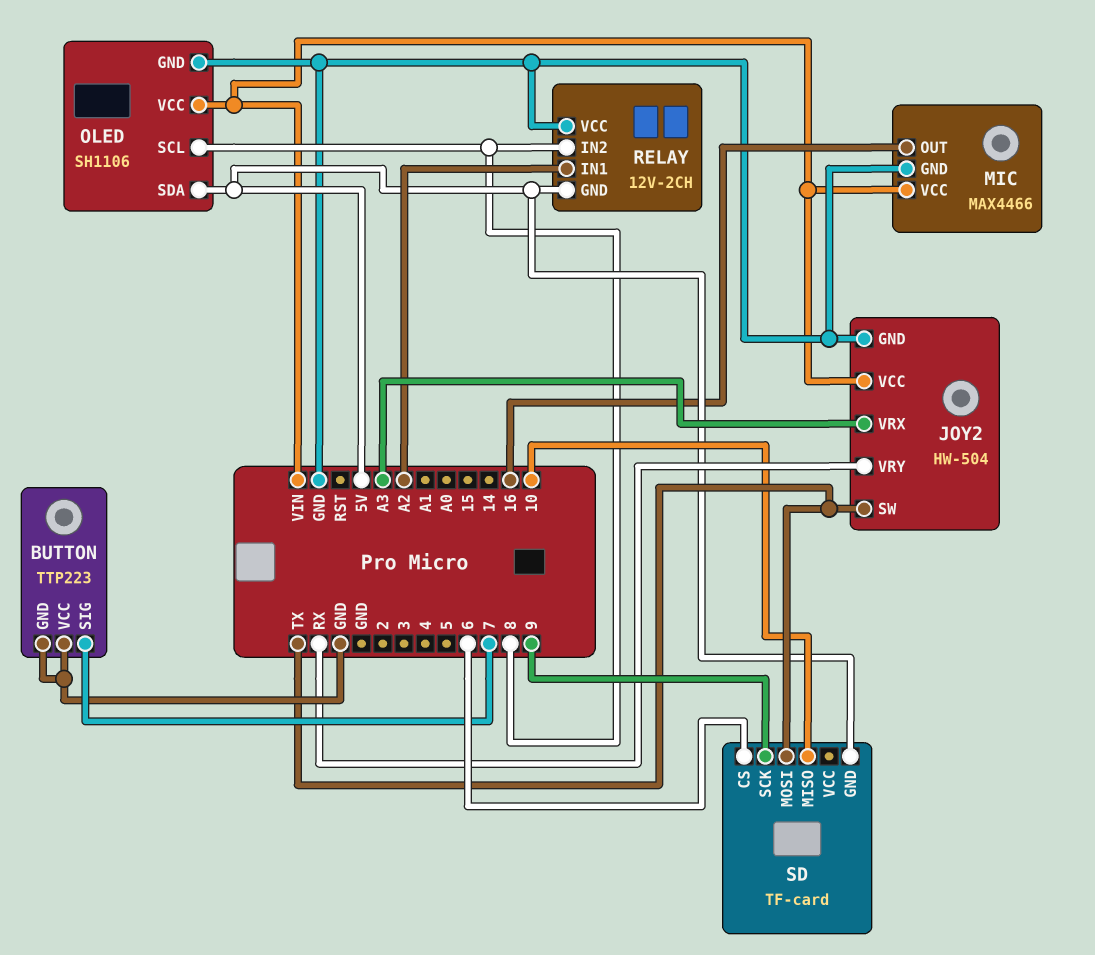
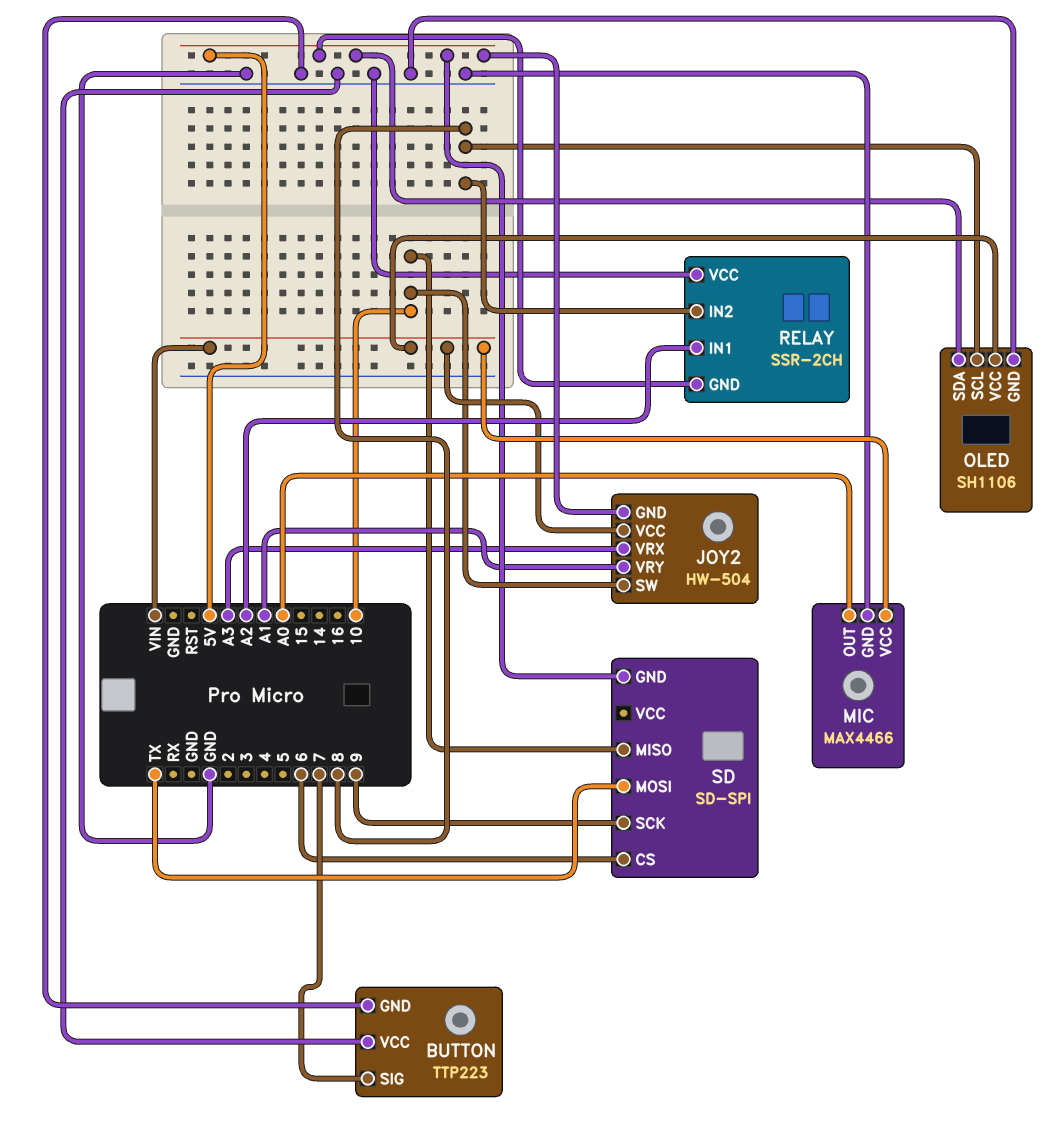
JOY2 pin GND: GND -> 5V
JOY2 pin SW: TX -> 10
JOY2 pin VRY: RX -> A1
MIC pin OUT: 16 -> A0
RELAY: 12V-2CH -> SSR-2CH
SD: TF-card -> SD-SPI

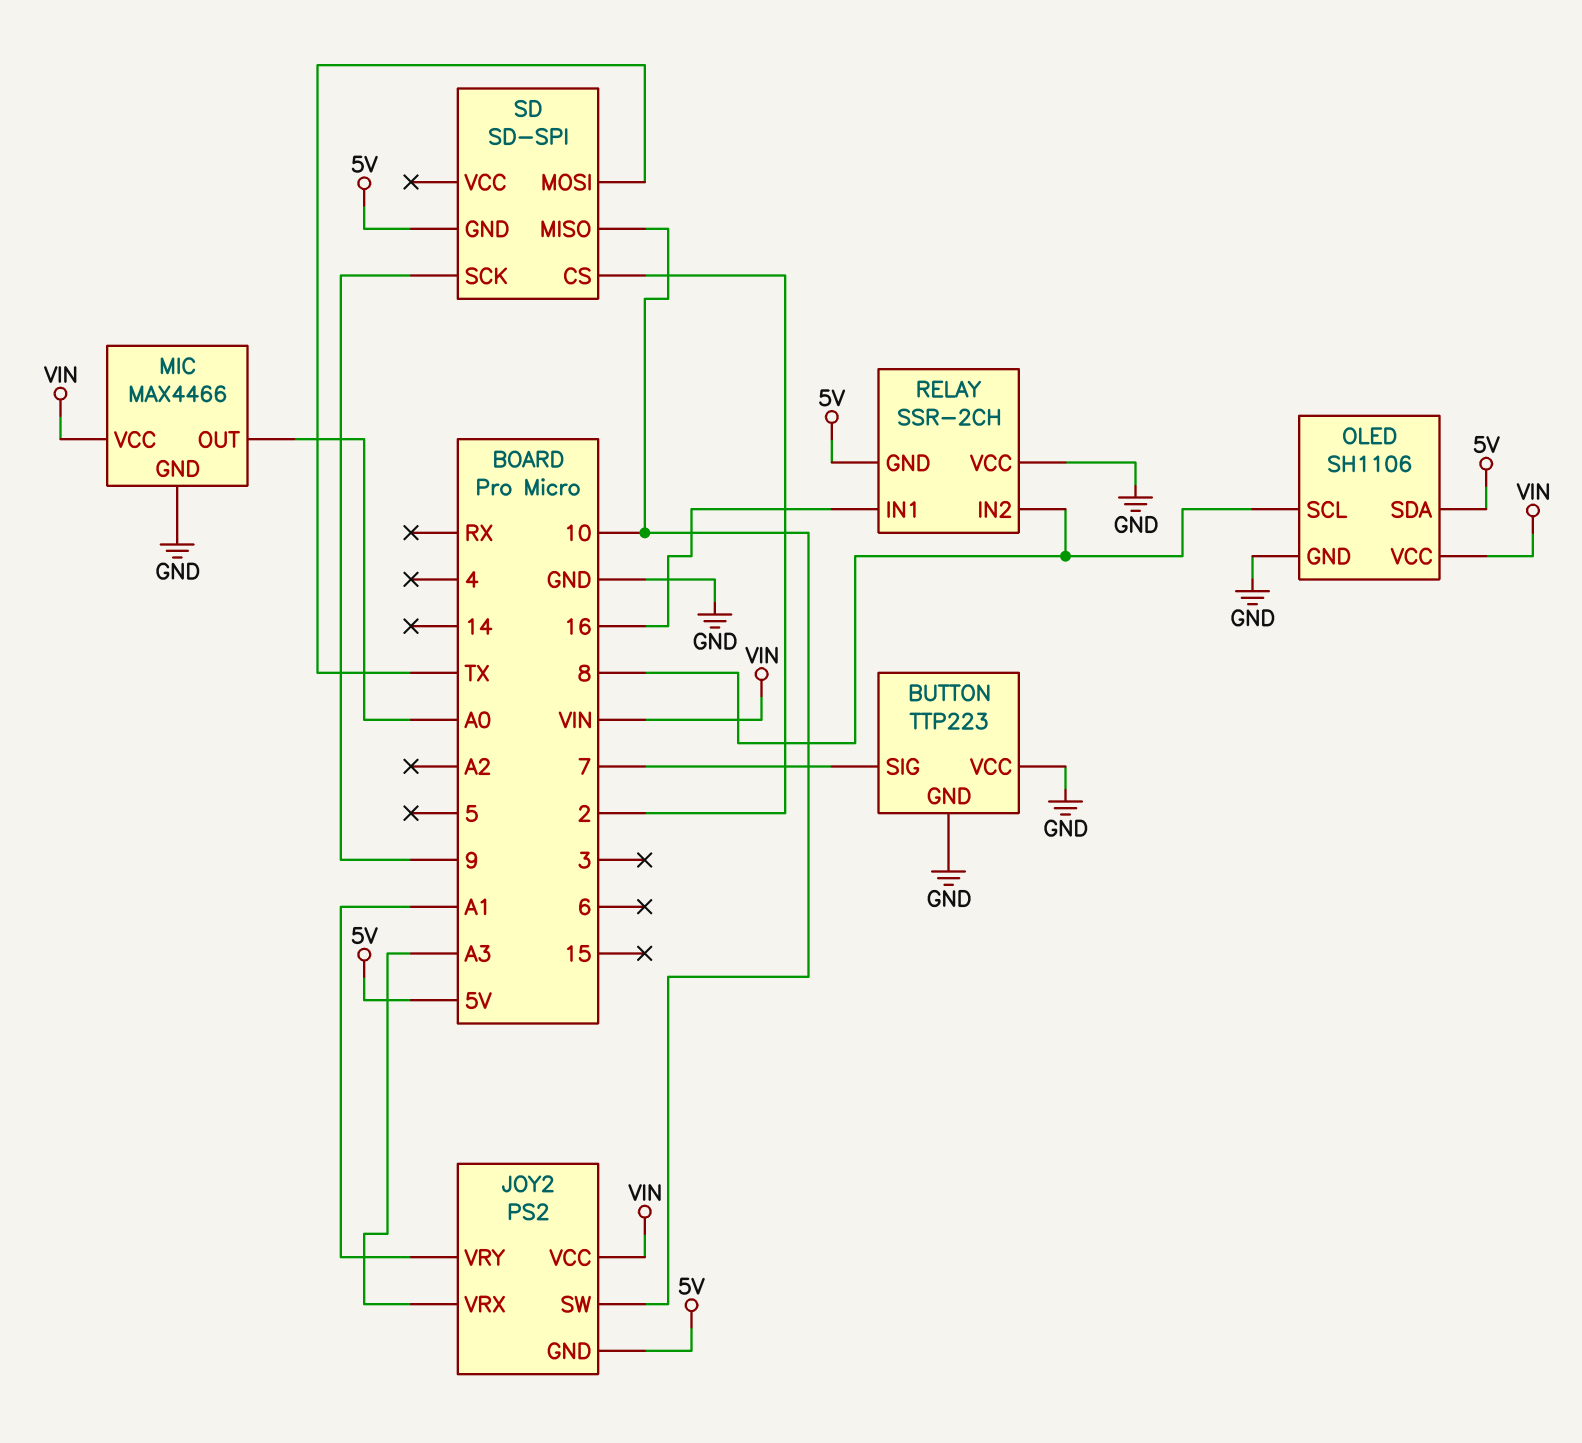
JOY2: HW-504 -> PS2
RELAY pin IN1: A2 -> 16
SD pin CS: 6 -> 2

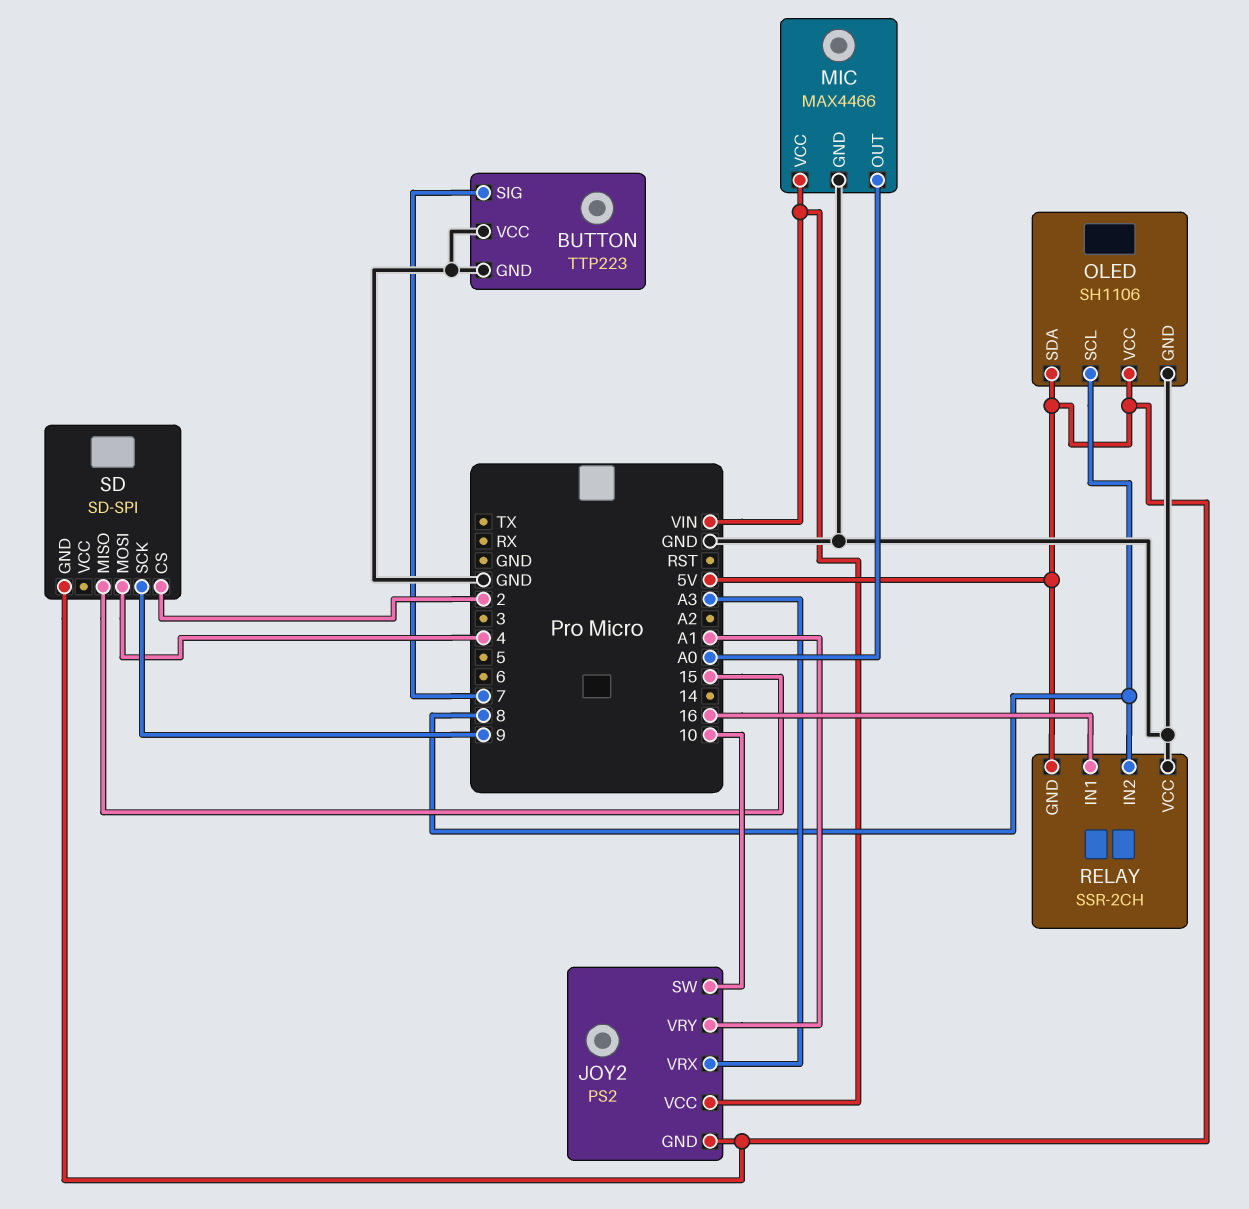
OLED pin VCC: VIN -> 5V
SD pin MISO: 10 -> 15
SD pin MOSI: TX -> 4

